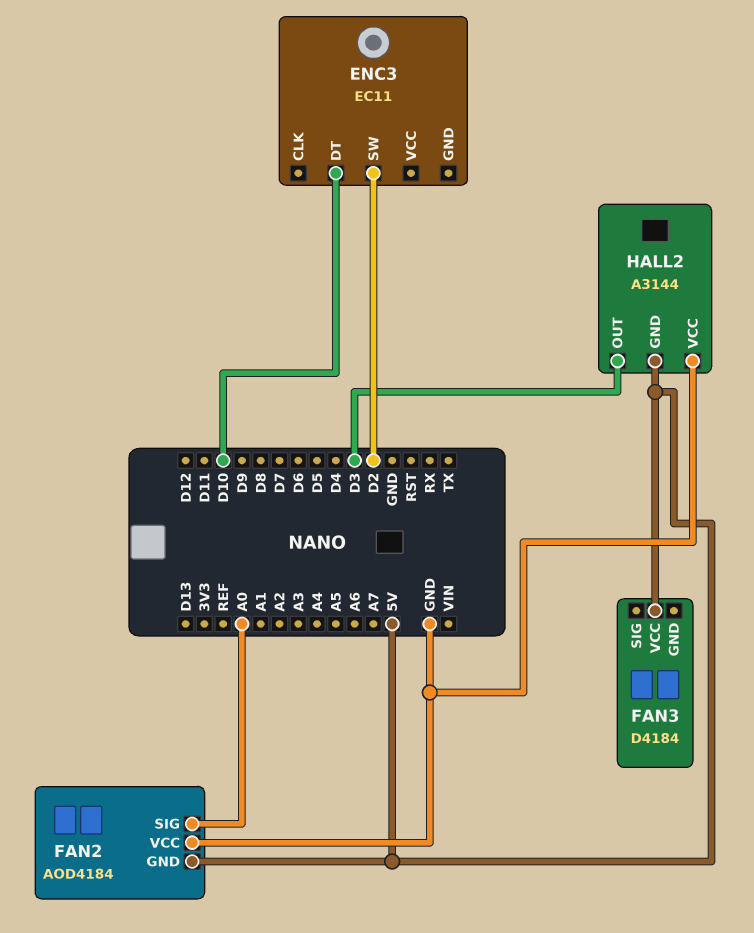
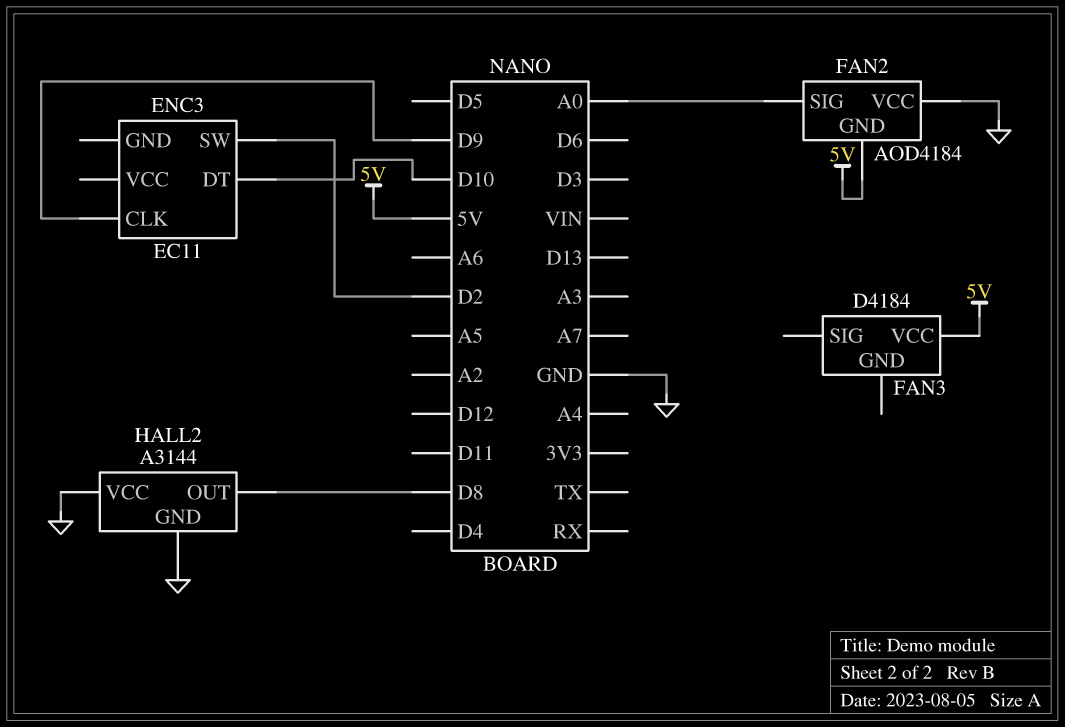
ENC3 pin CLK: none -> D9
HALL2 pin GND: 5V -> GND
HALL2 pin OUT: D3 -> D8

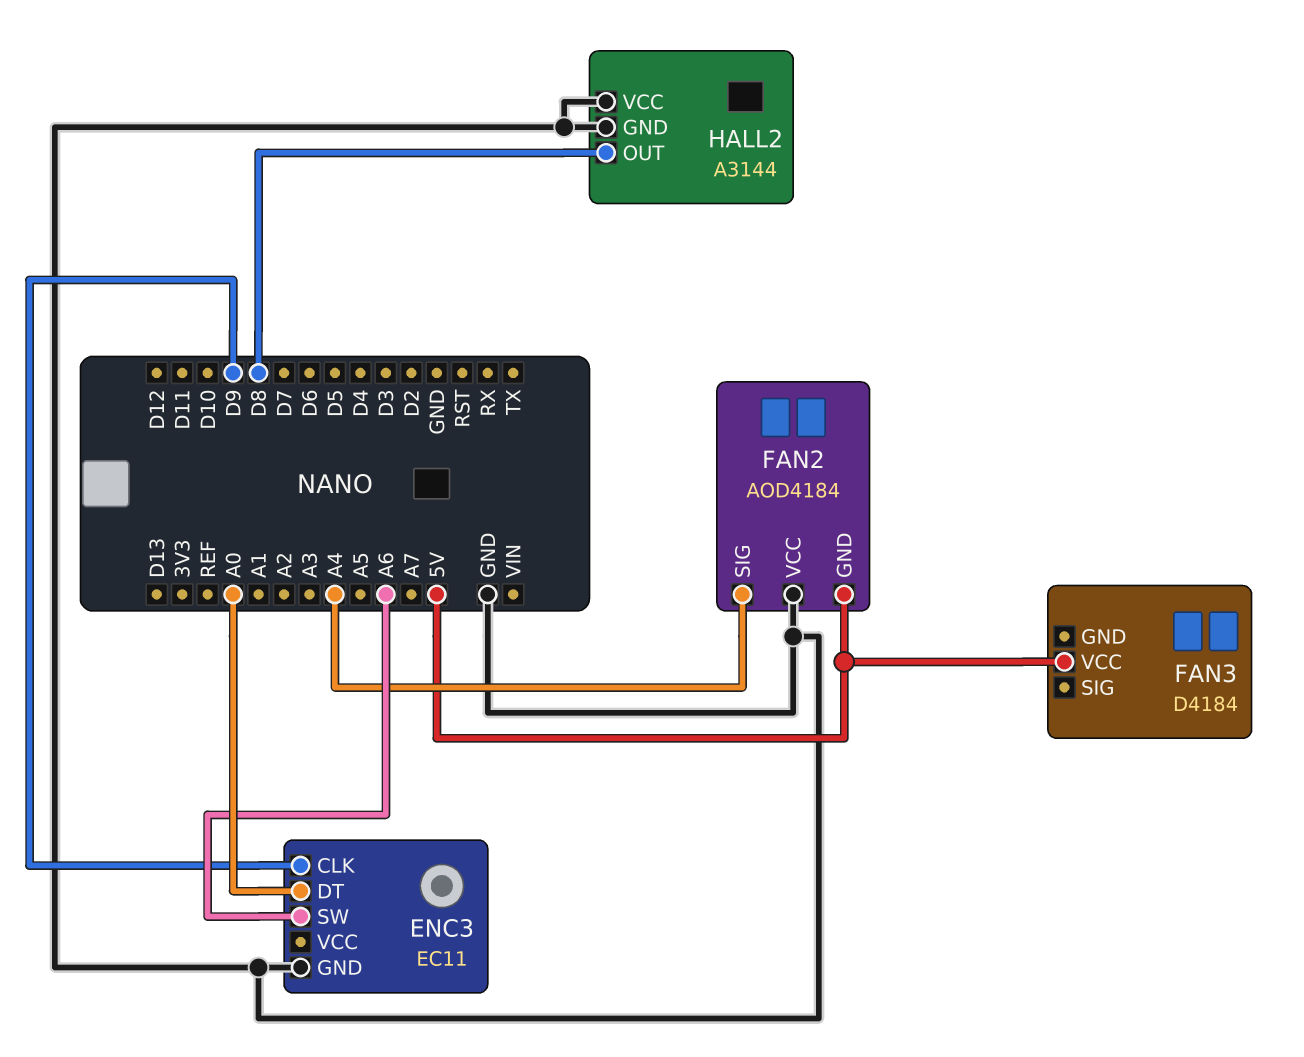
ENC3 pin DT: D10 -> A0
ENC3 pin GND: none -> GND
ENC3 pin SW: D2 -> A6
FAN2 pin SIG: A0 -> A4

